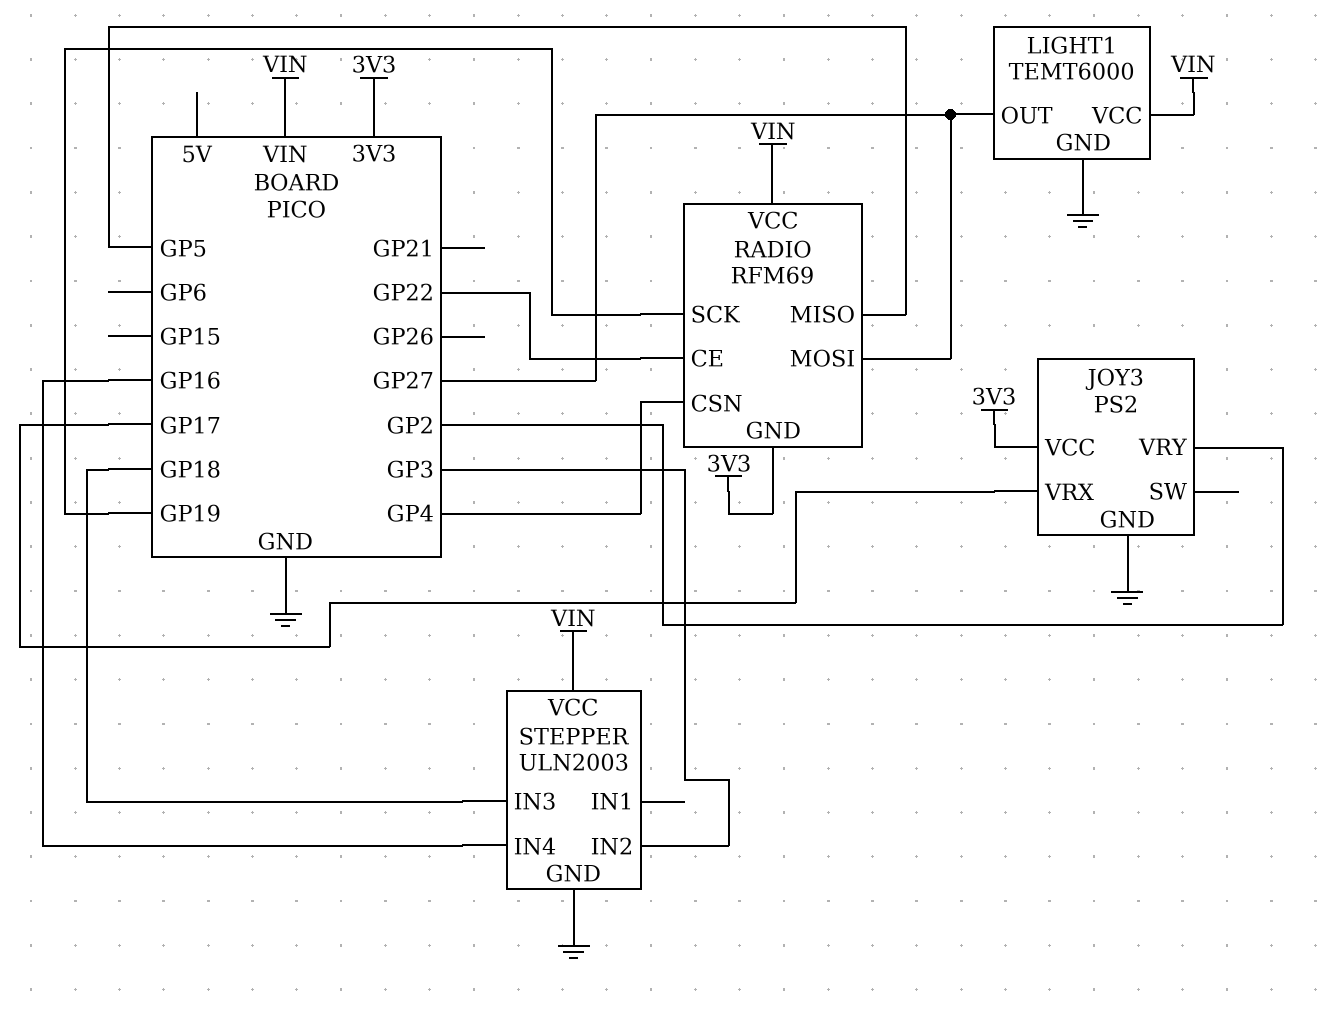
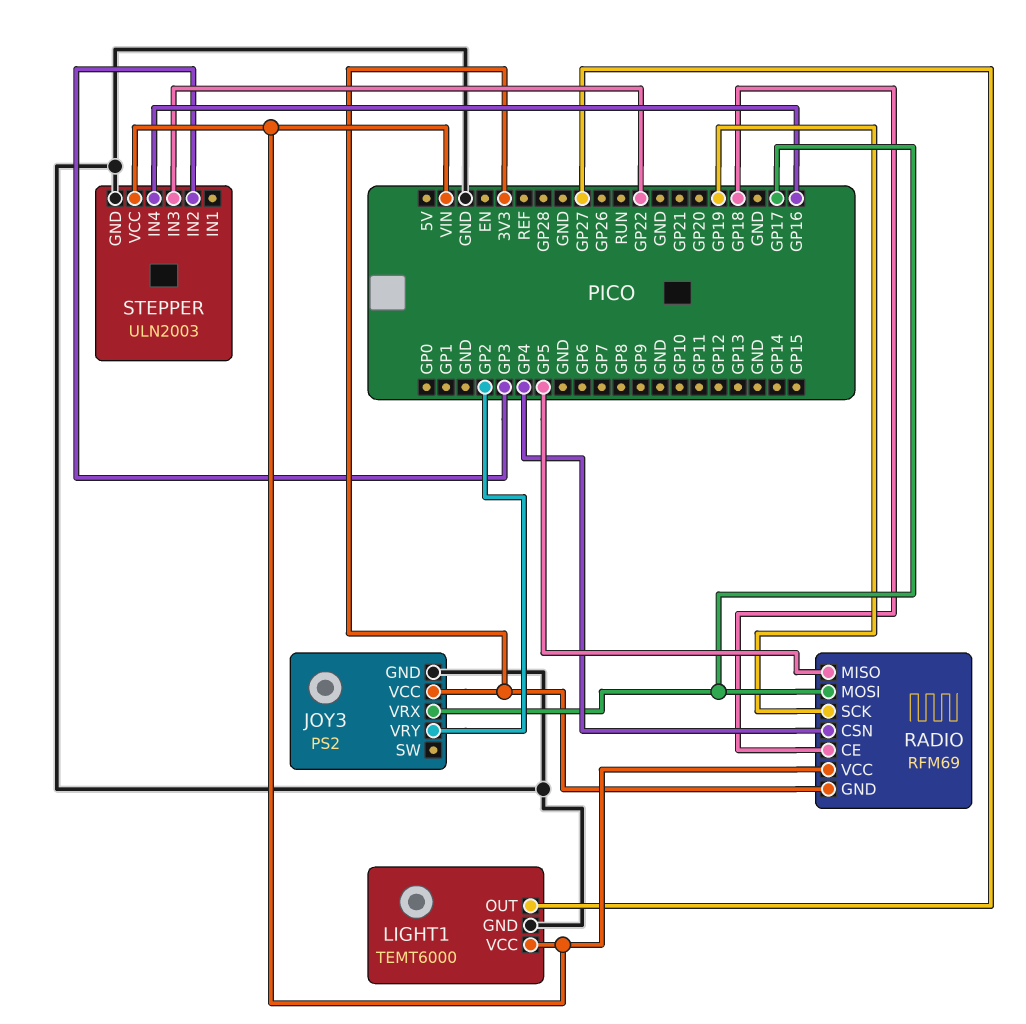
RADIO pin CE: GP22 -> GP18
RADIO pin MOSI: GP27 -> GP17
STEPPER pin IN3: GP18 -> GP22

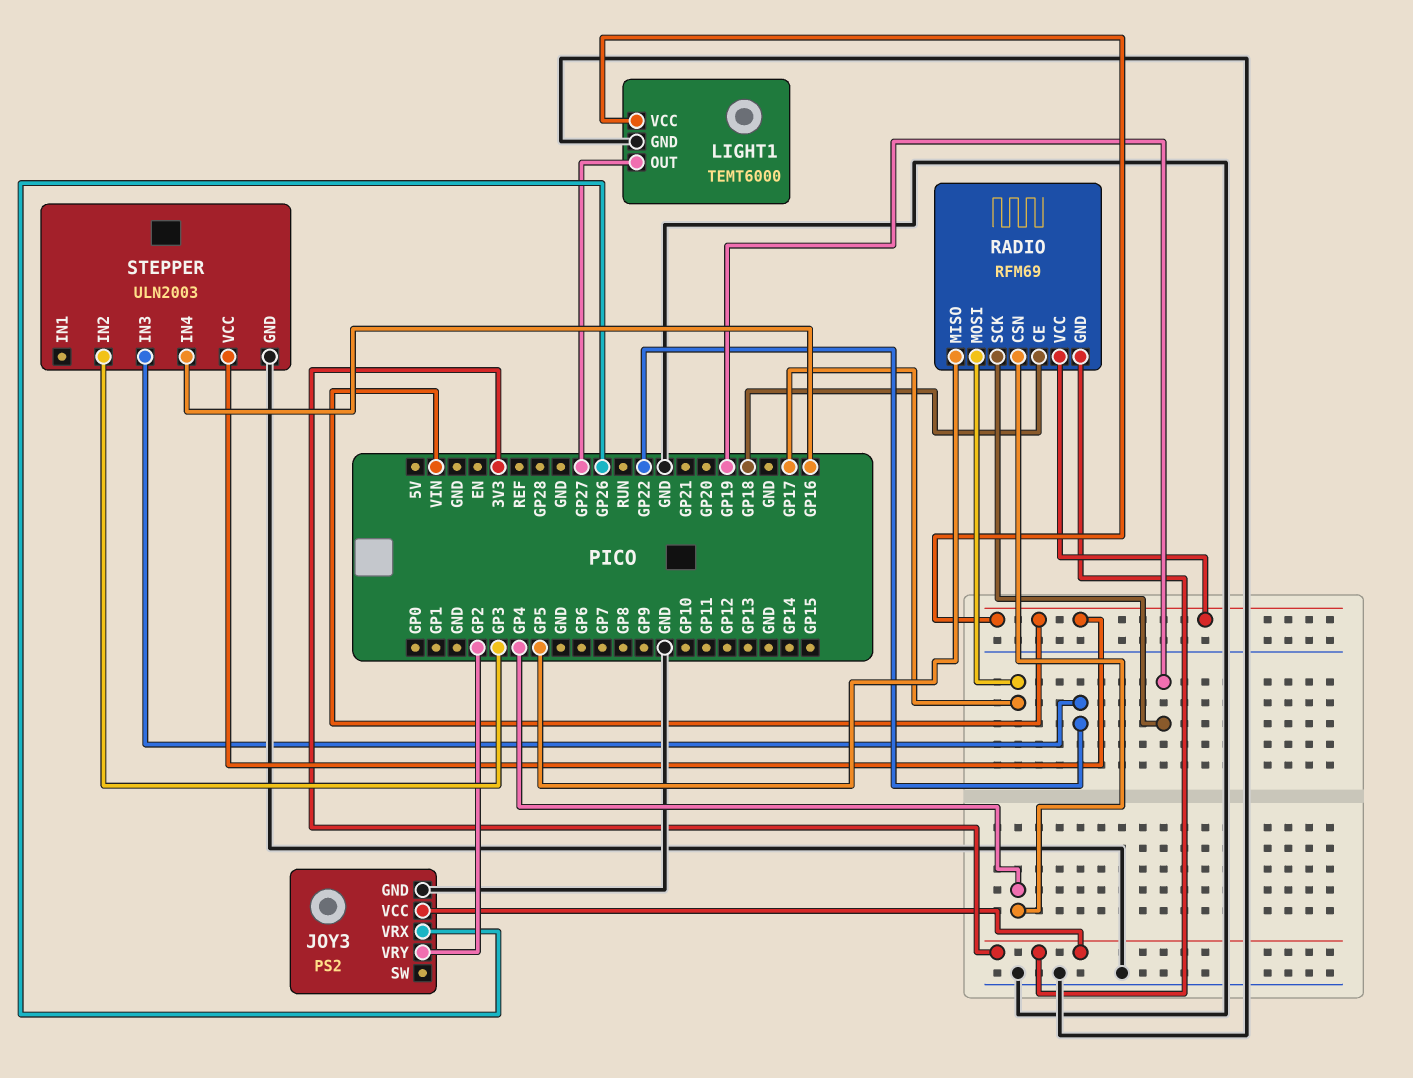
JOY3 pin VRX: GP17 -> GP26

